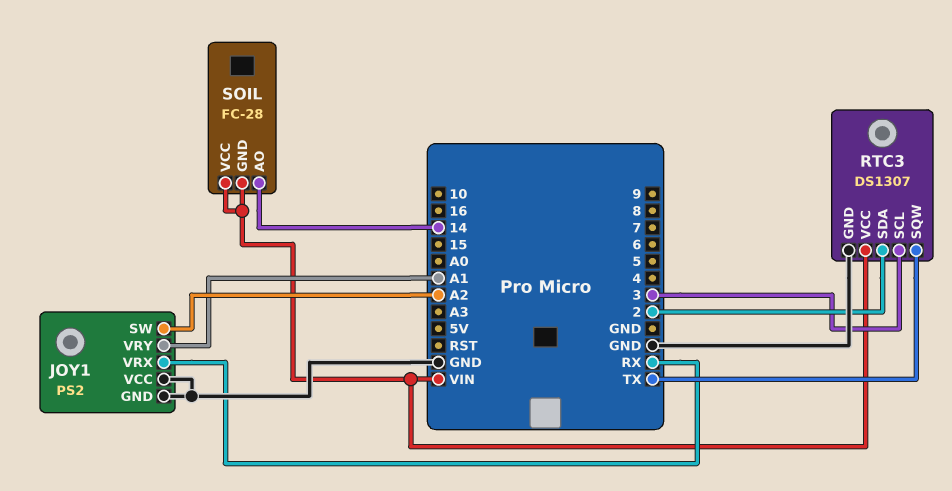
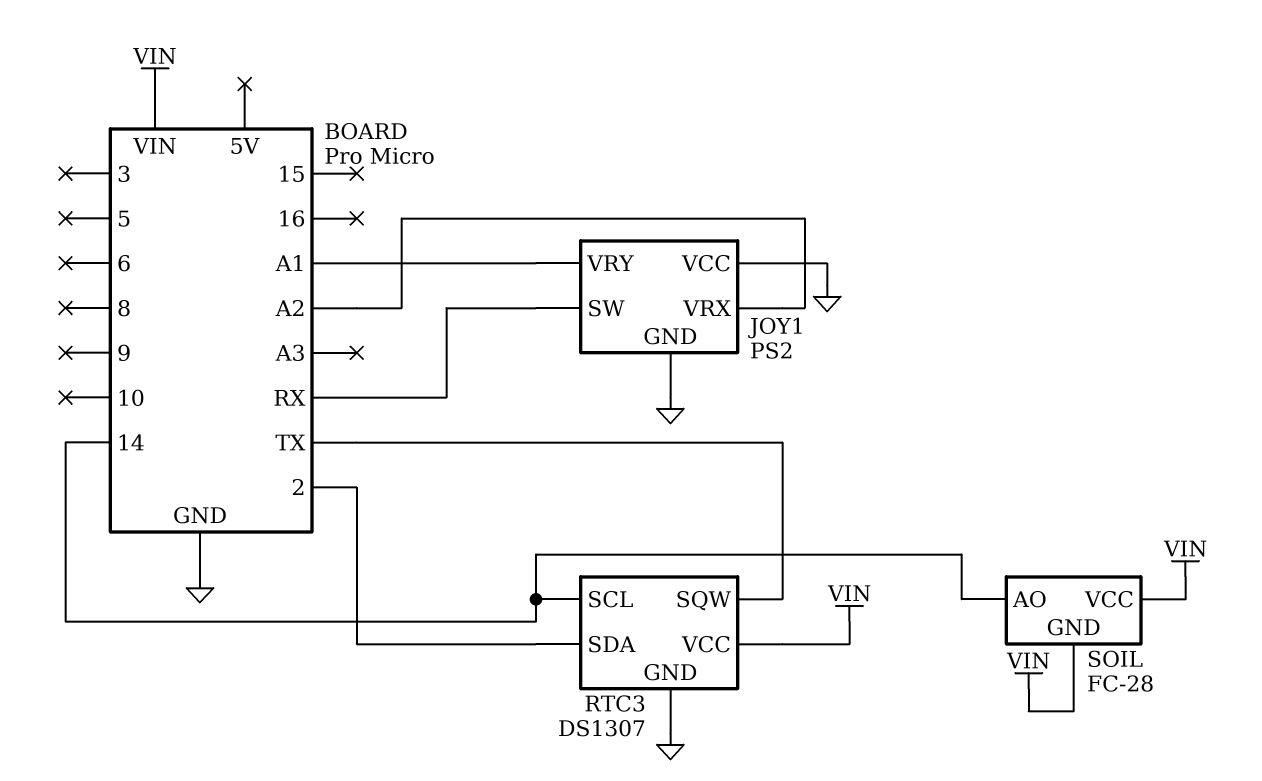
JOY1 pin SW: A2 -> RX
JOY1 pin VRX: RX -> A2
RTC3 pin SCL: 3 -> 14

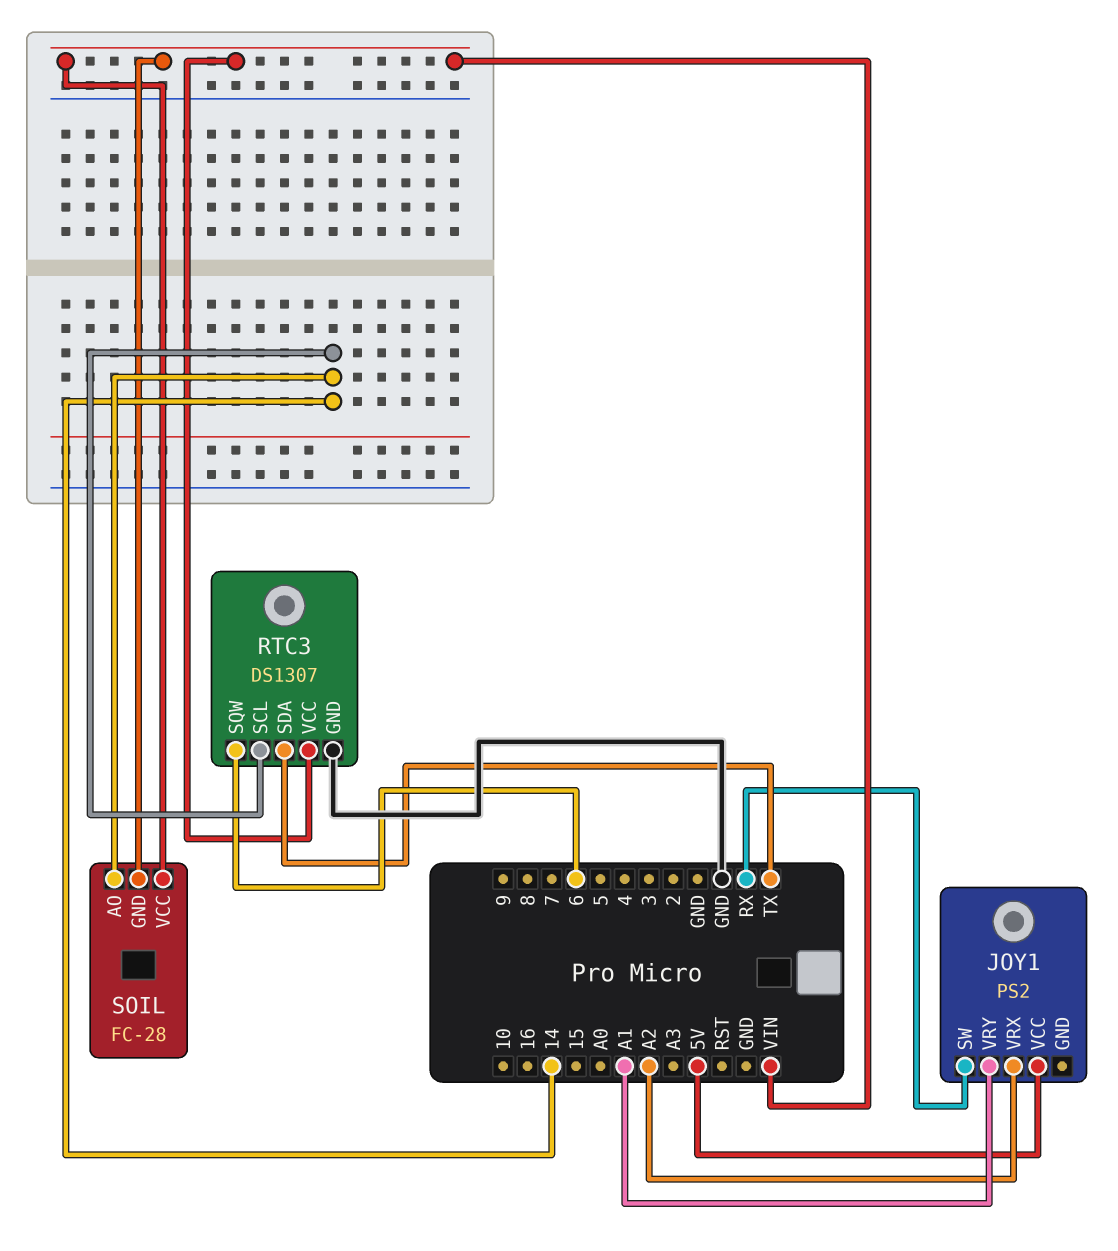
JOY1 pin GND: GND -> none
JOY1 pin VCC: GND -> 5V
RTC3 pin SDA: 2 -> TX
RTC3 pin SQW: TX -> 6

